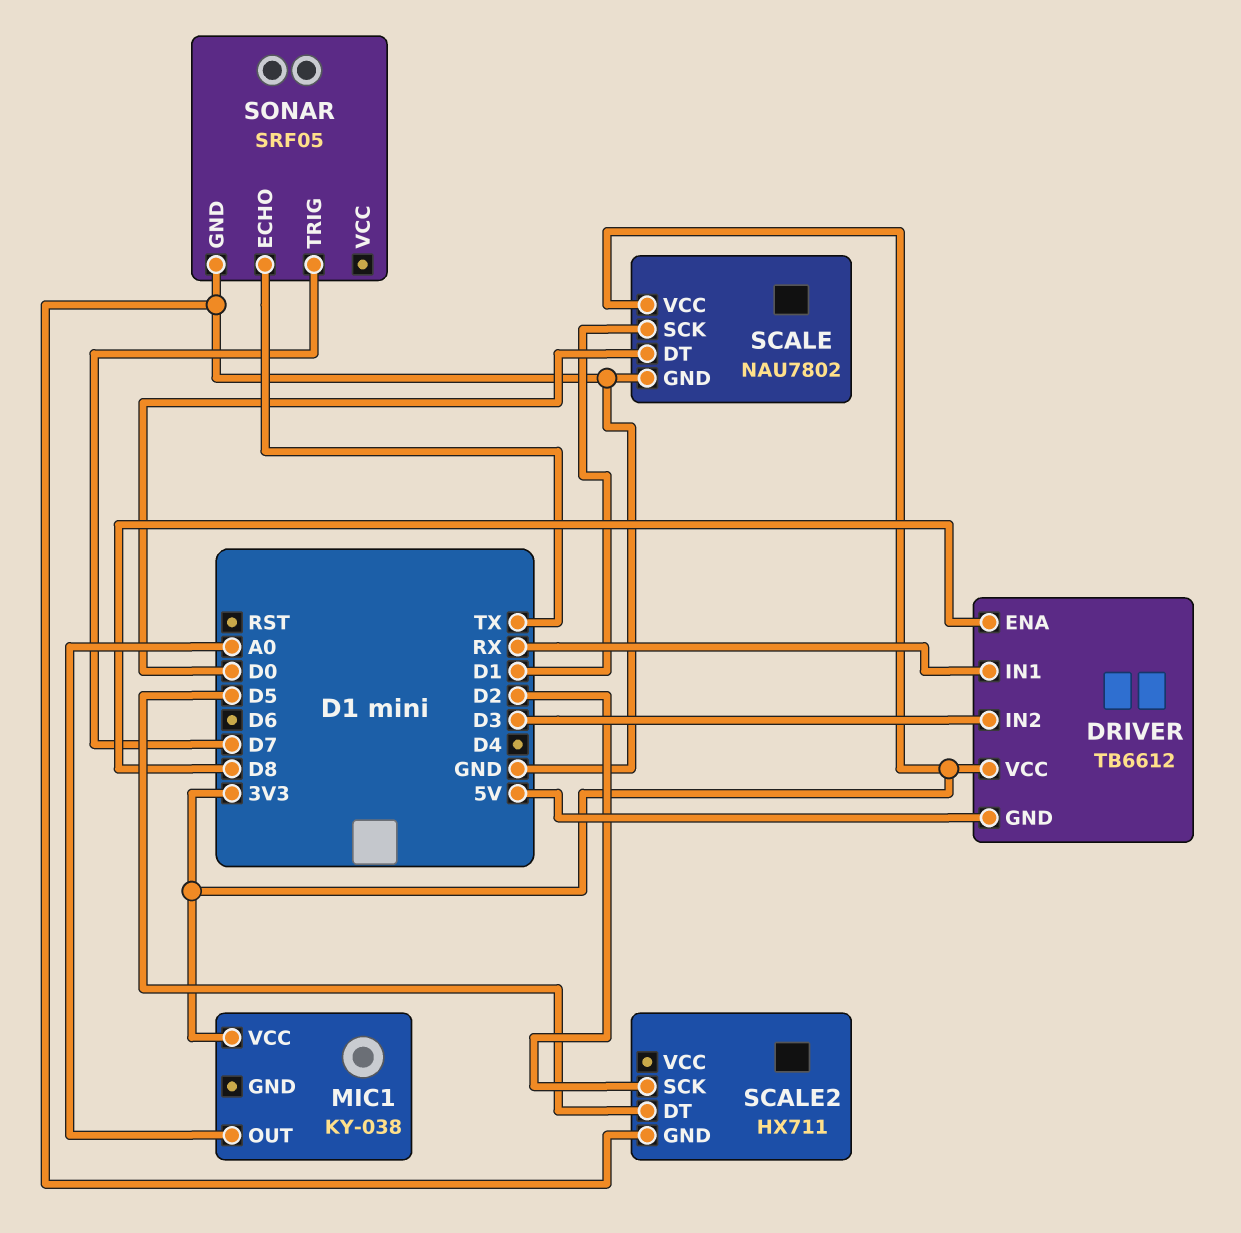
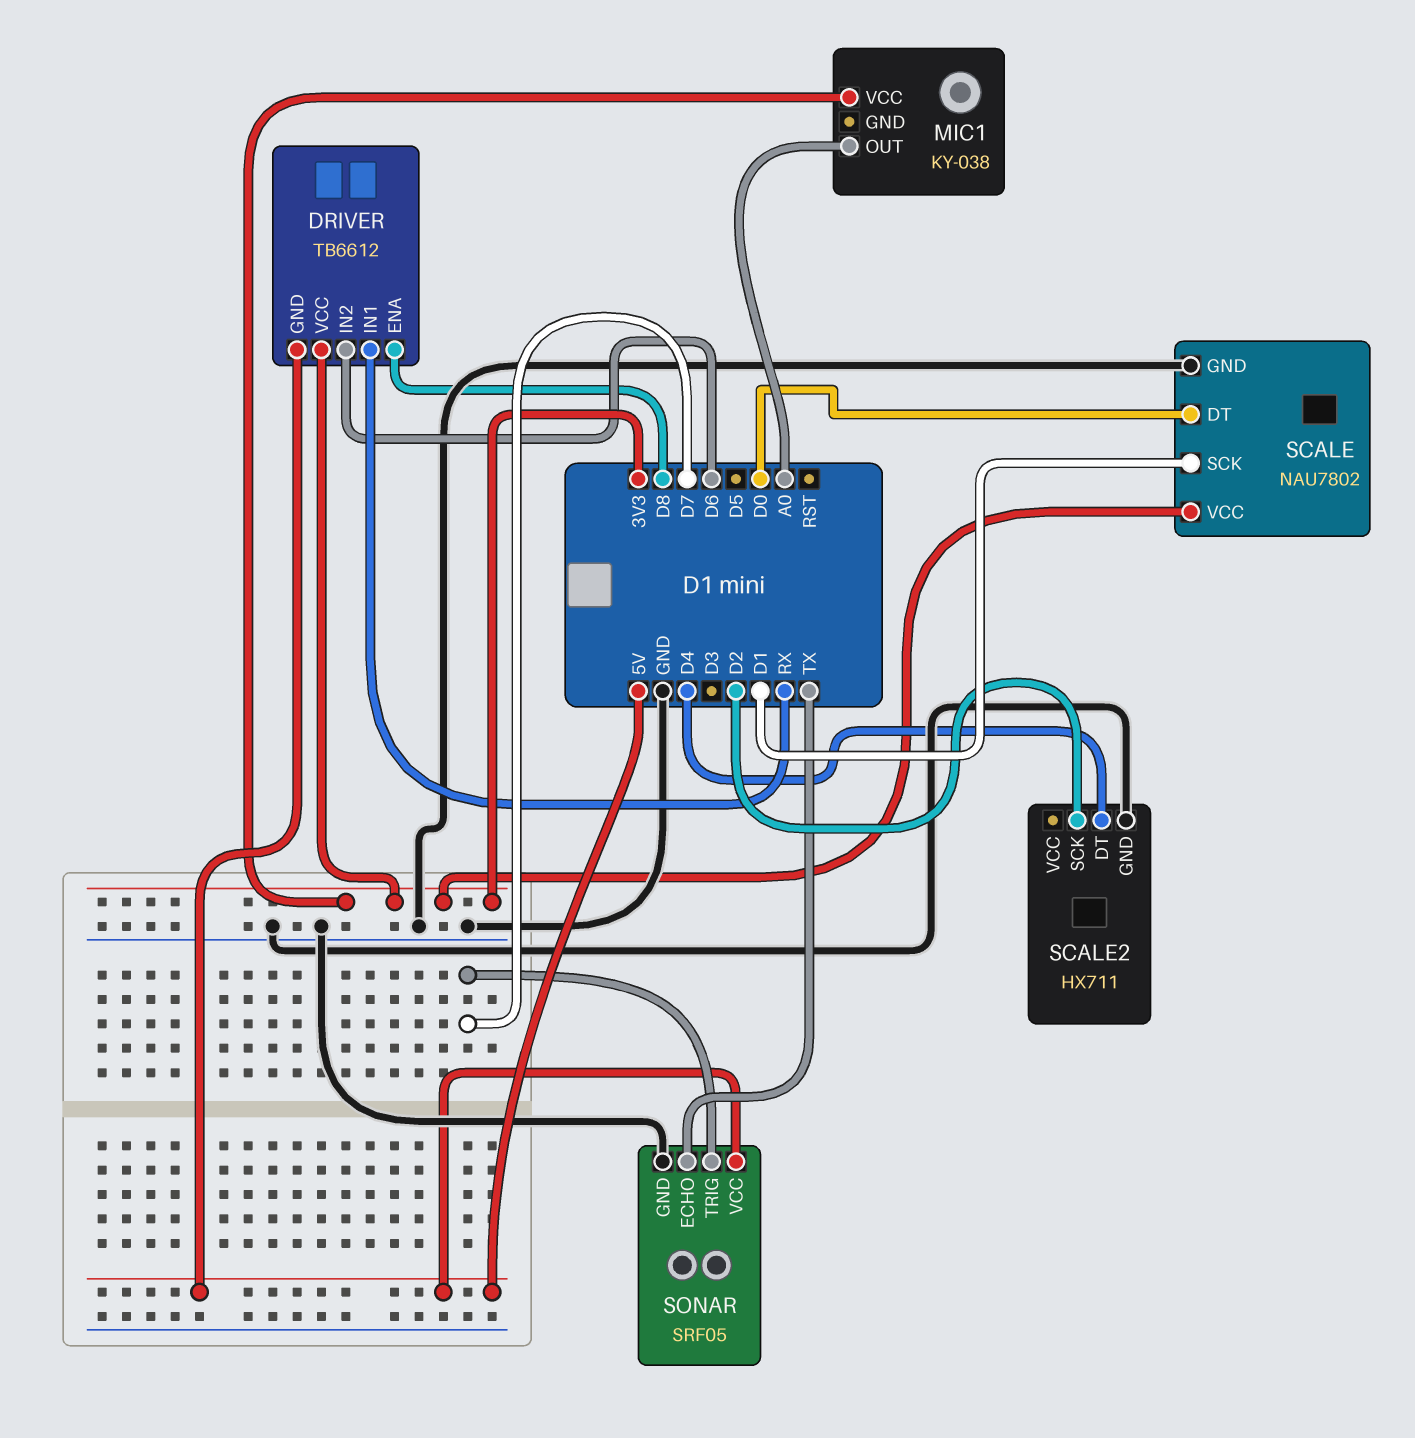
DRIVER pin IN2: D3 -> D6
SCALE2 pin DT: D5 -> D4
SONAR pin VCC: none -> 5V

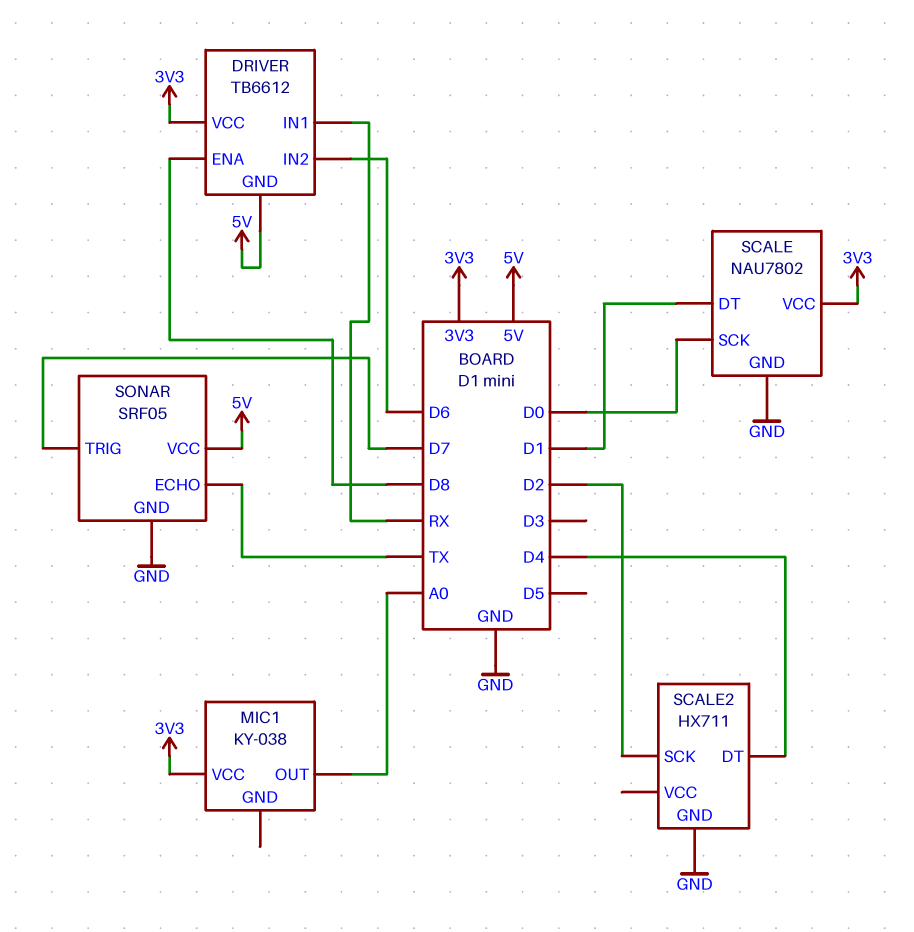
SCALE pin DT: D0 -> D1
SCALE pin SCK: D1 -> D0

